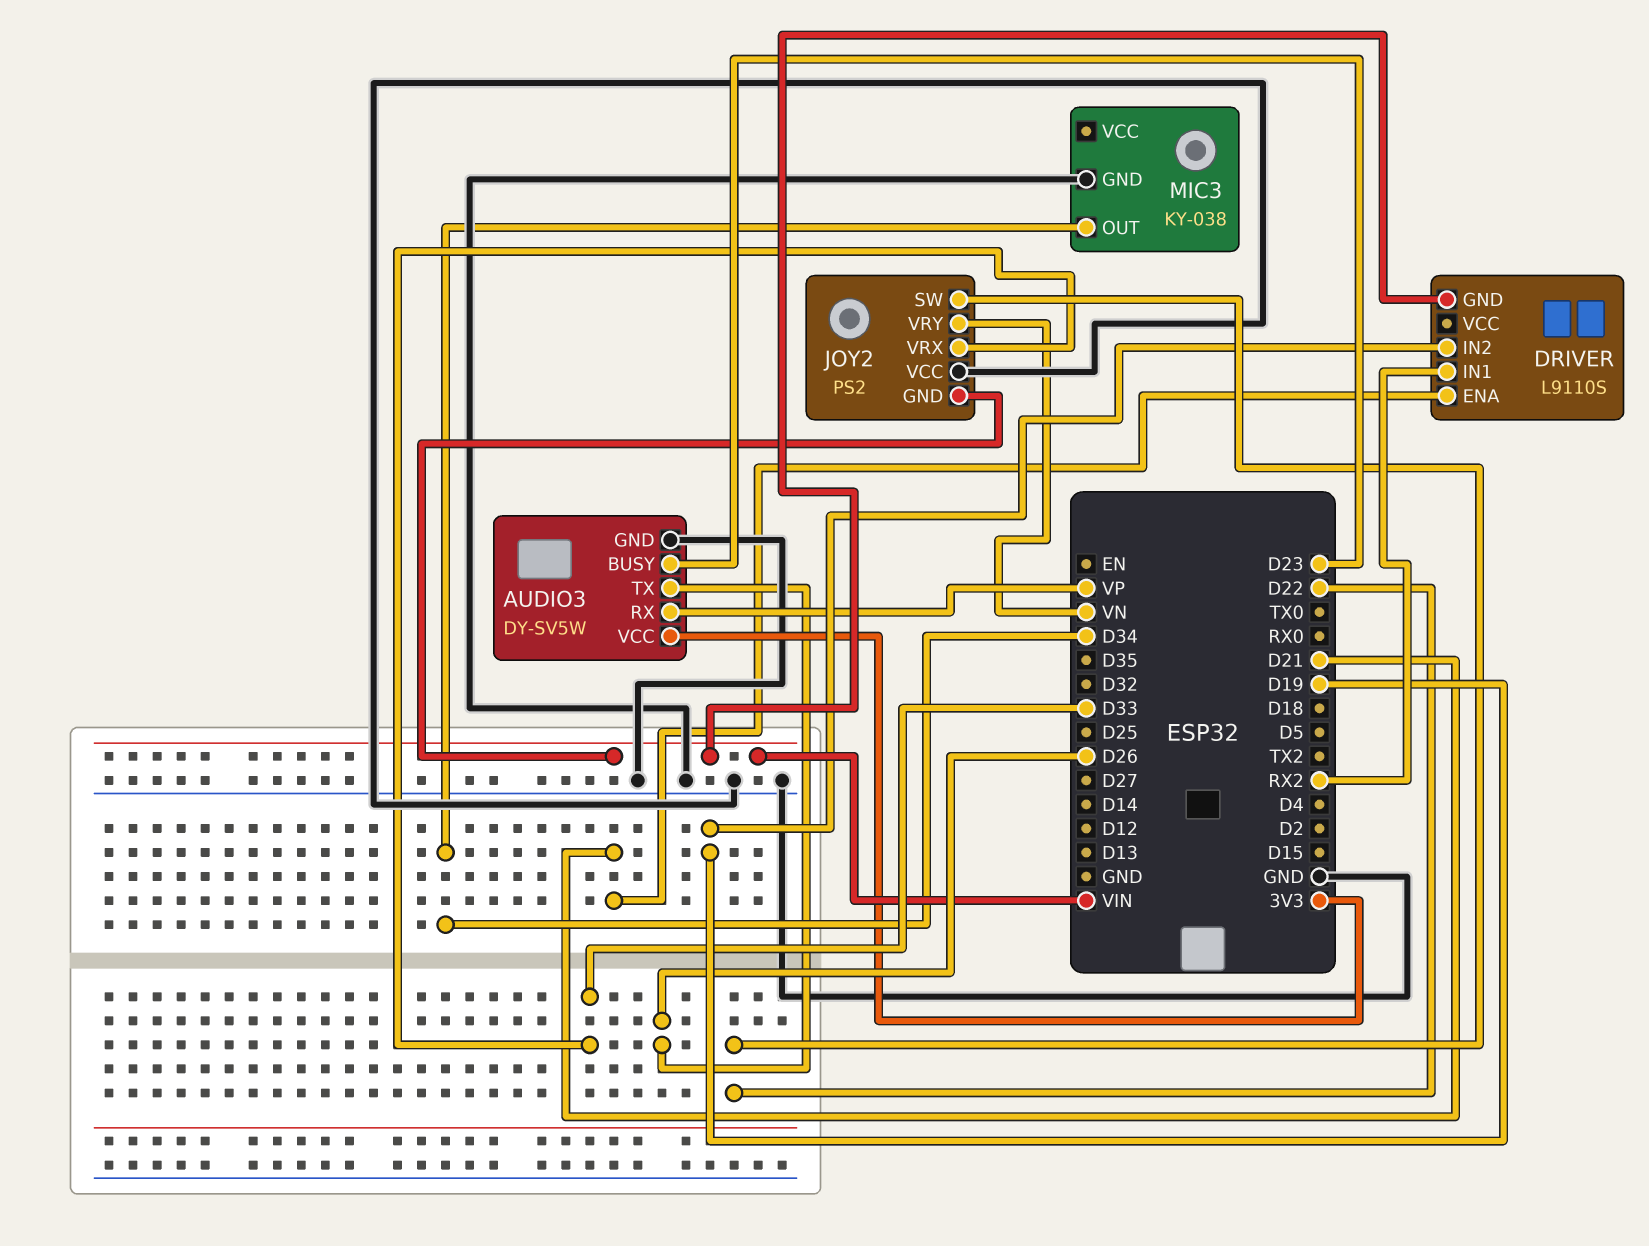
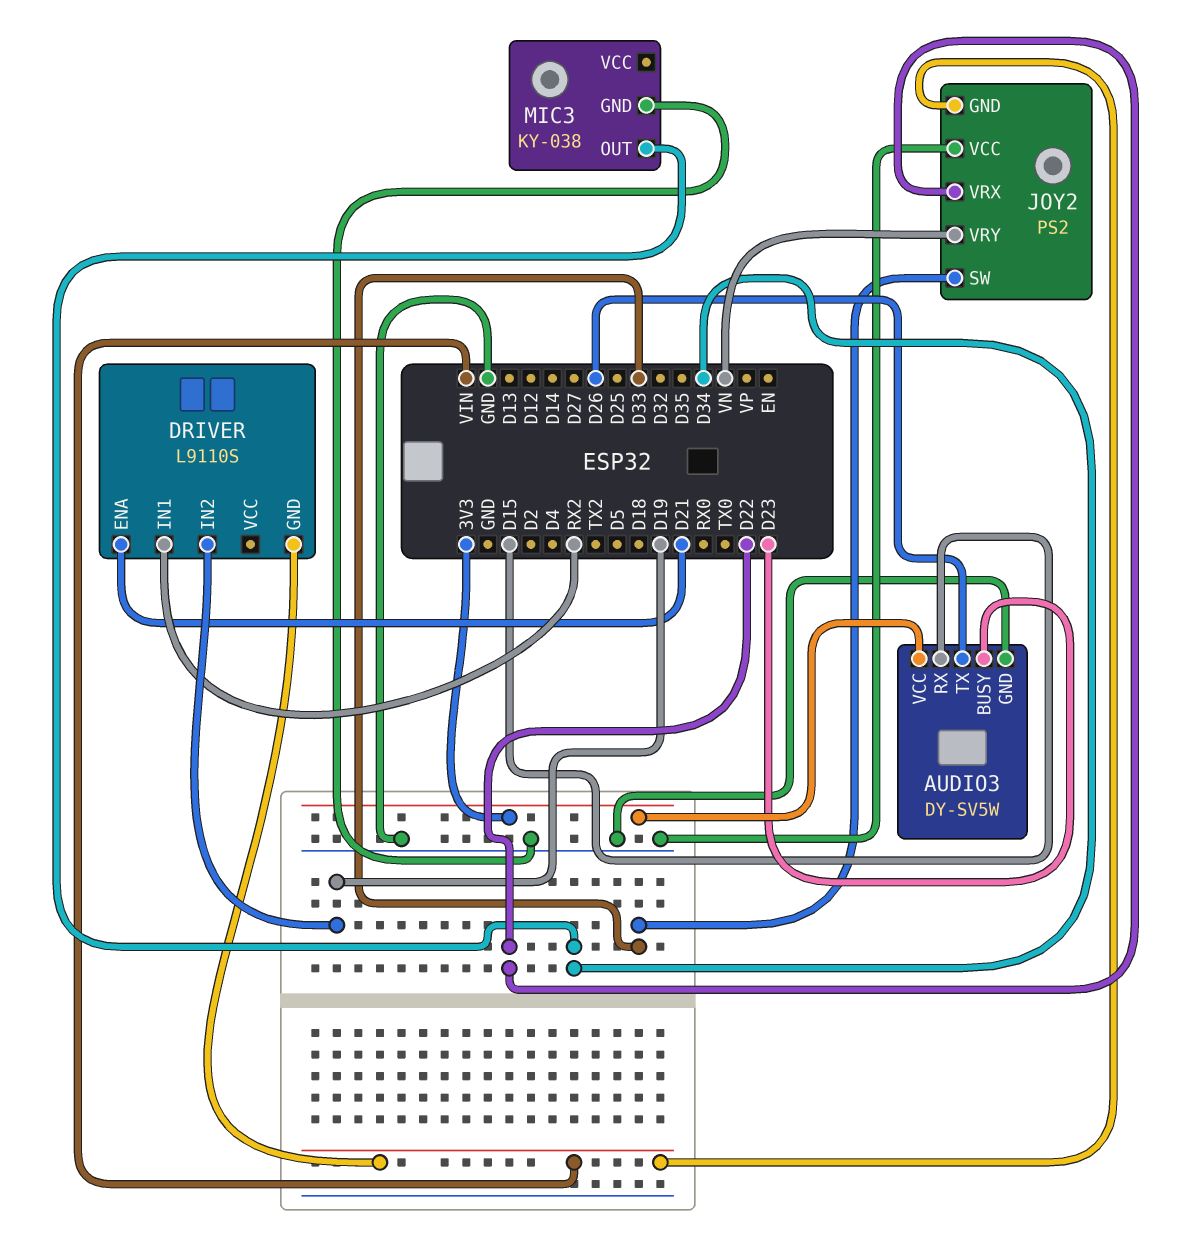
AUDIO3 pin RX: VP -> D15
JOY2 pin SW: D22 -> D33
JOY2 pin VRX: D33 -> D22

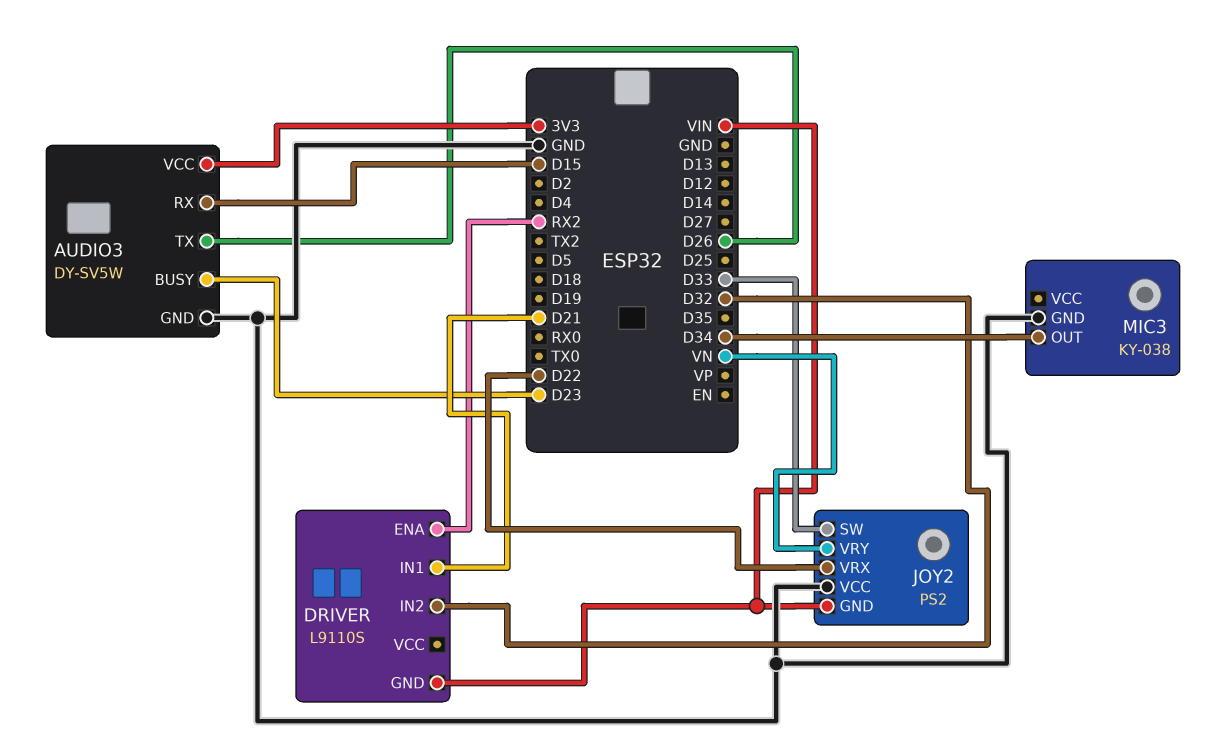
DRIVER pin ENA: D21 -> RX2
DRIVER pin IN1: RX2 -> D21
DRIVER pin IN2: D19 -> D32

